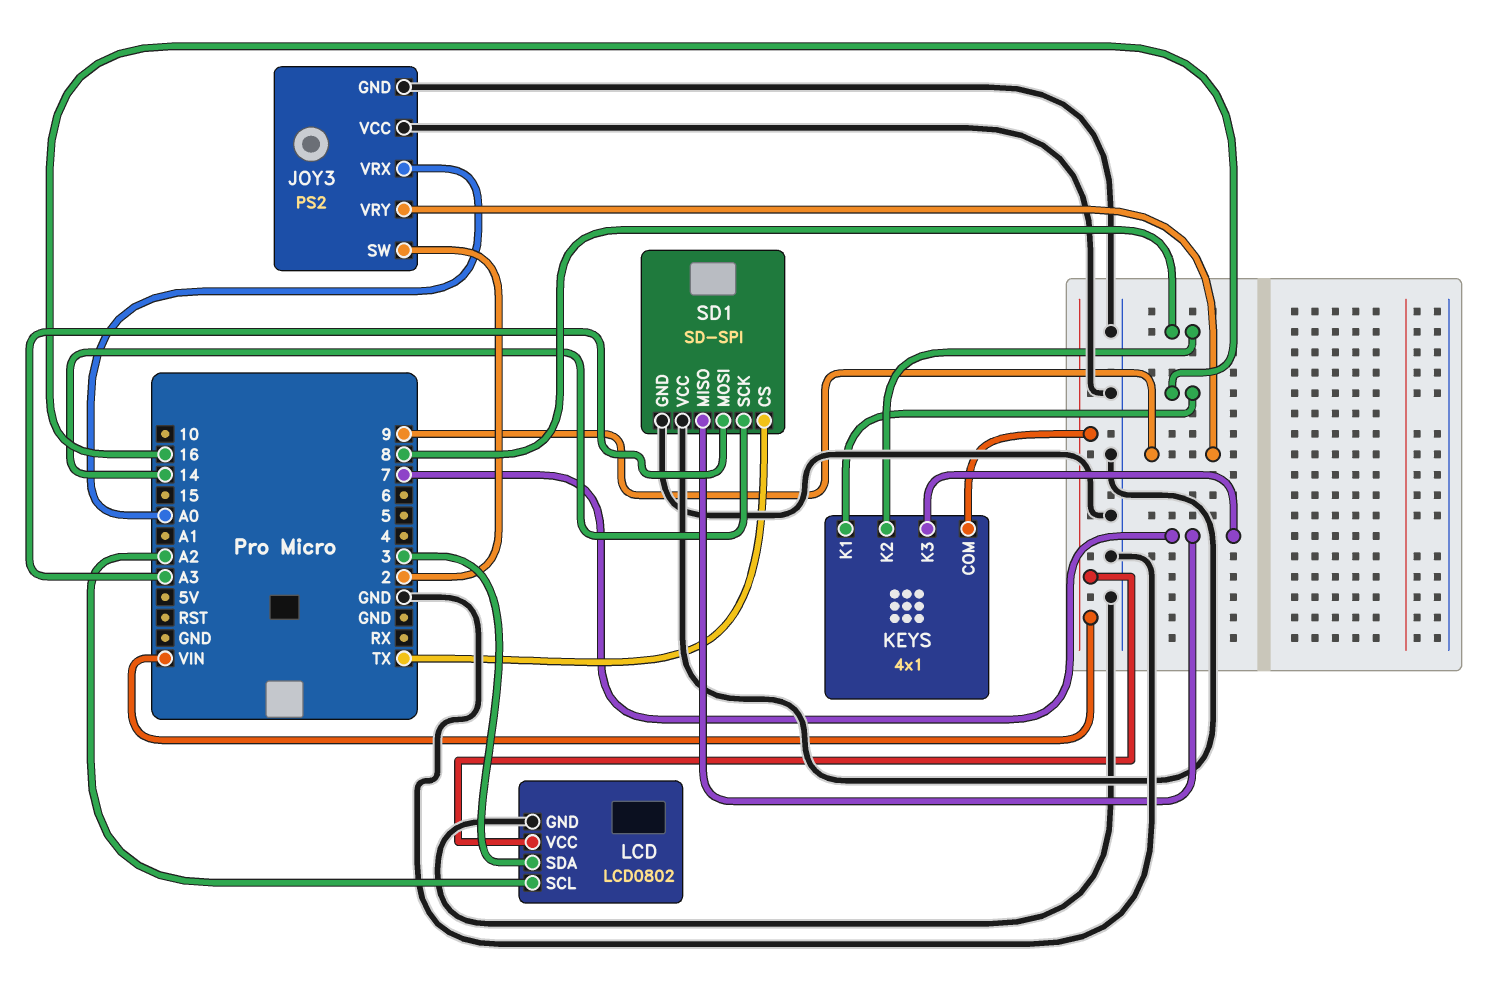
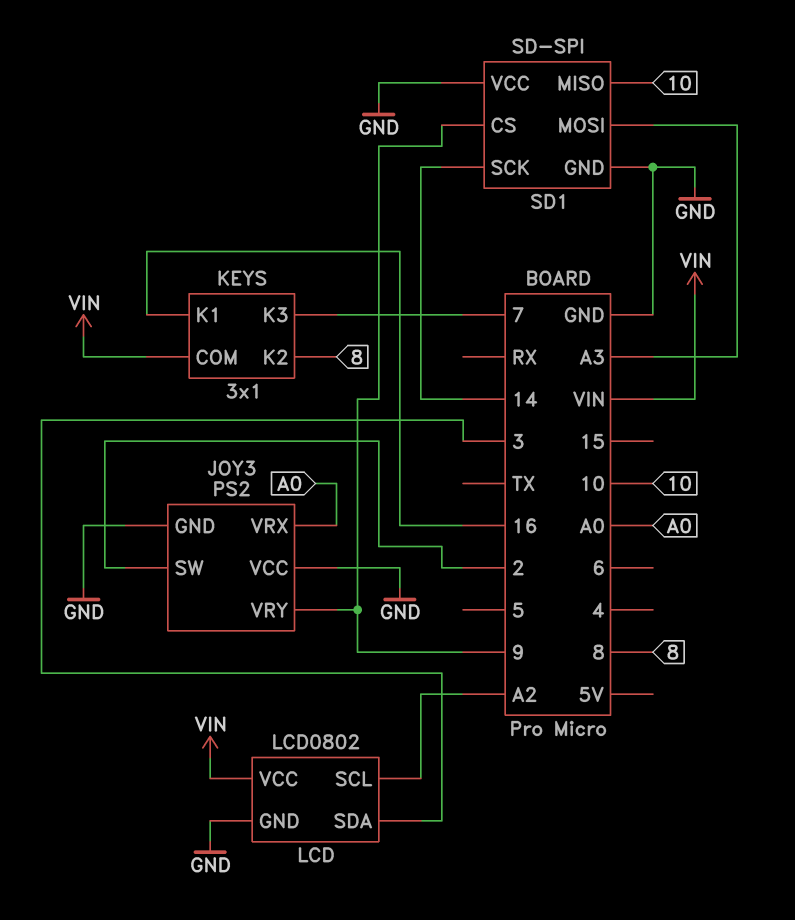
KEYS: 4x1 -> 3x1
SD1 pin CS: TX -> 9
SD1 pin MISO: 7 -> 10

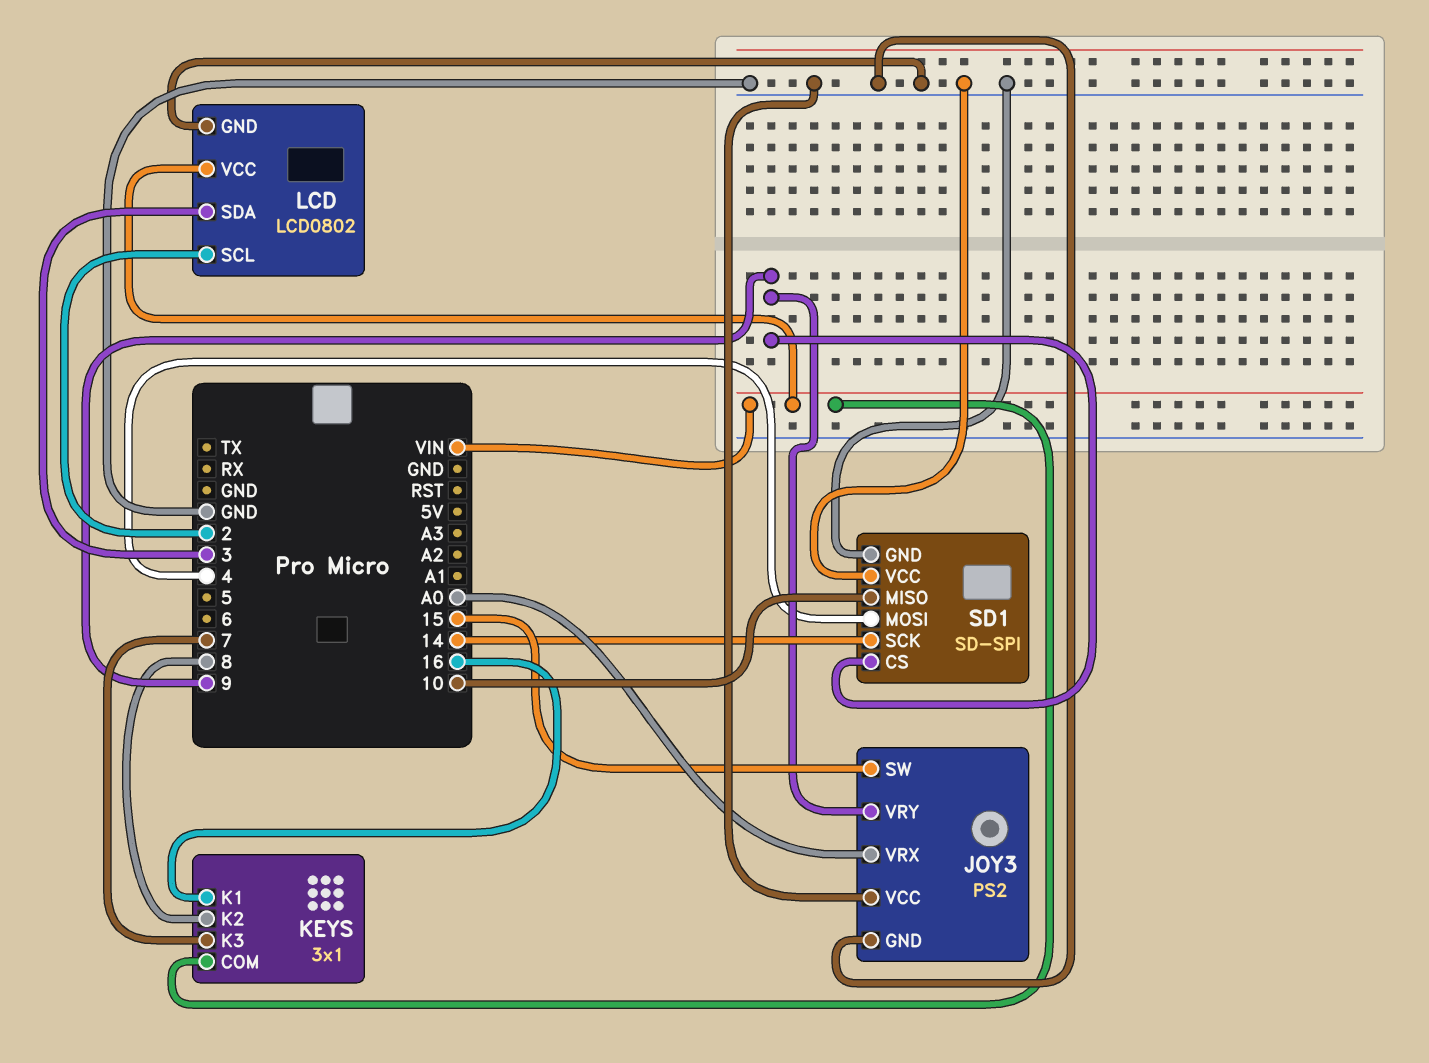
JOY3 pin SW: 2 -> 15
LCD pin SCL: A2 -> 2
SD1 pin MOSI: A3 -> 4

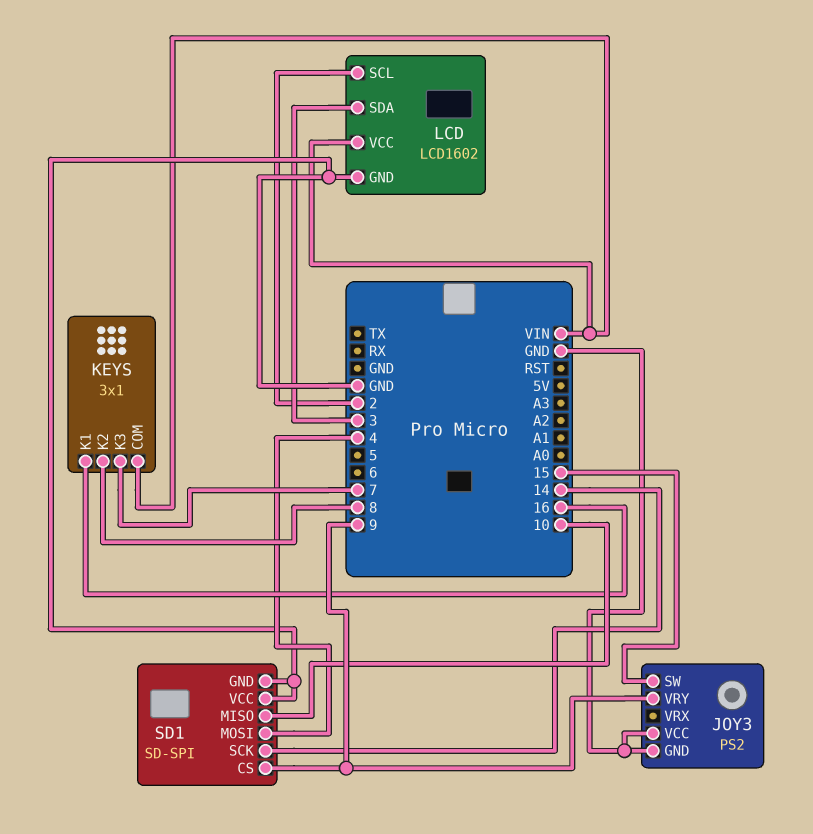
JOY3 pin VRX: A0 -> none
LCD: LCD0802 -> LCD1602

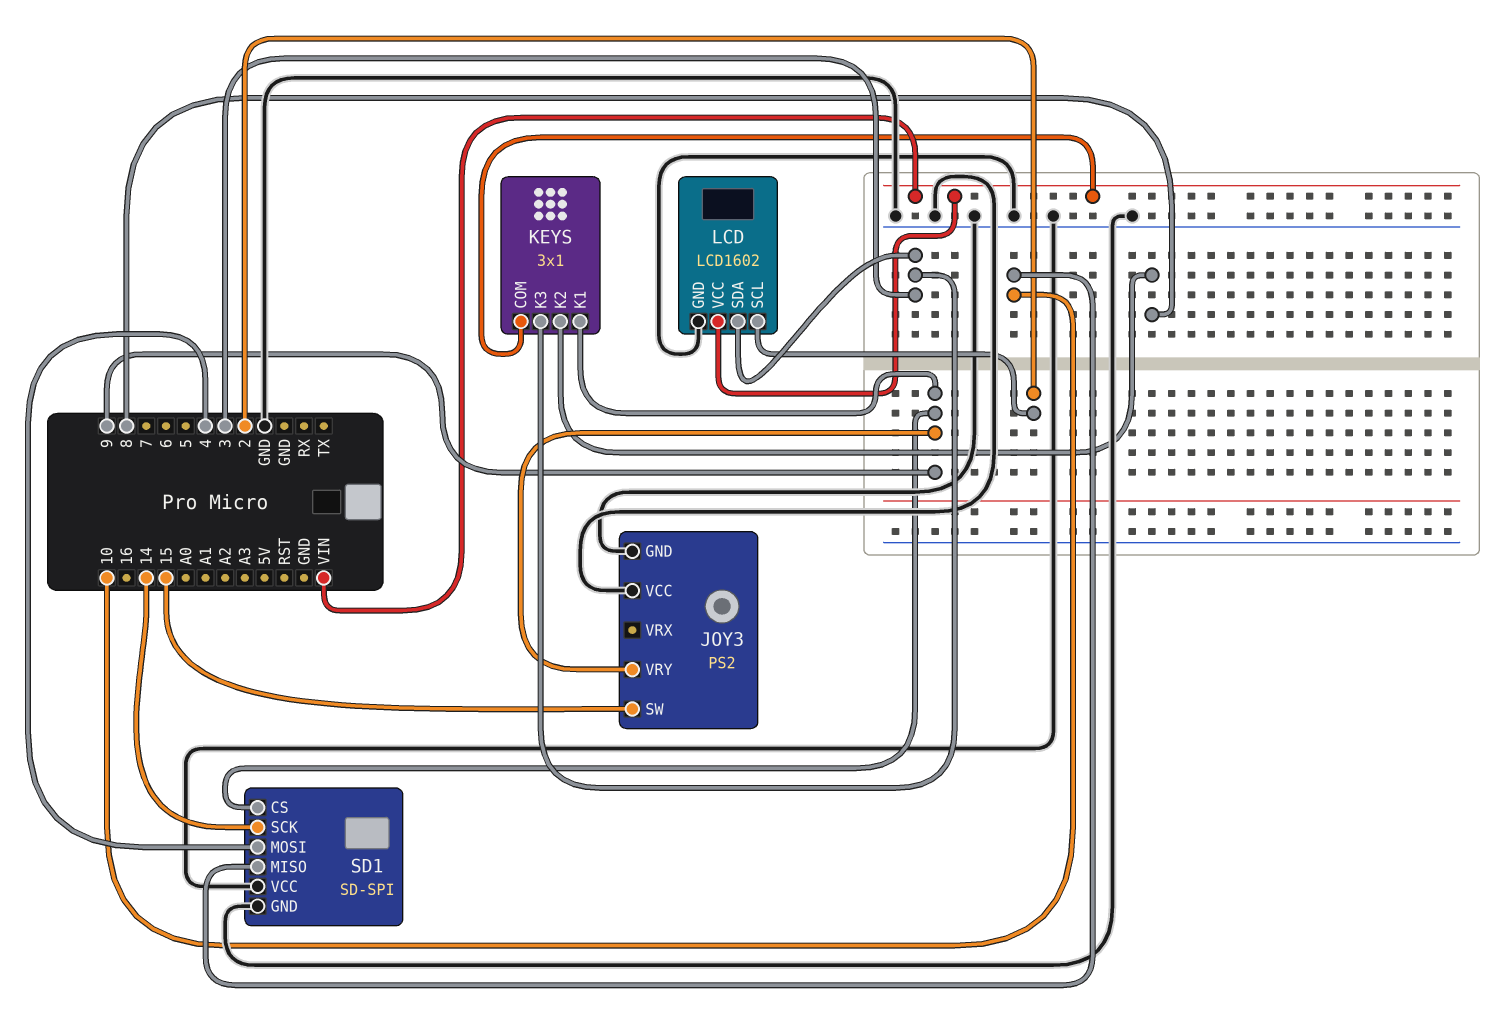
KEYS pin K1: 16 -> 9
KEYS pin K3: 7 -> 3

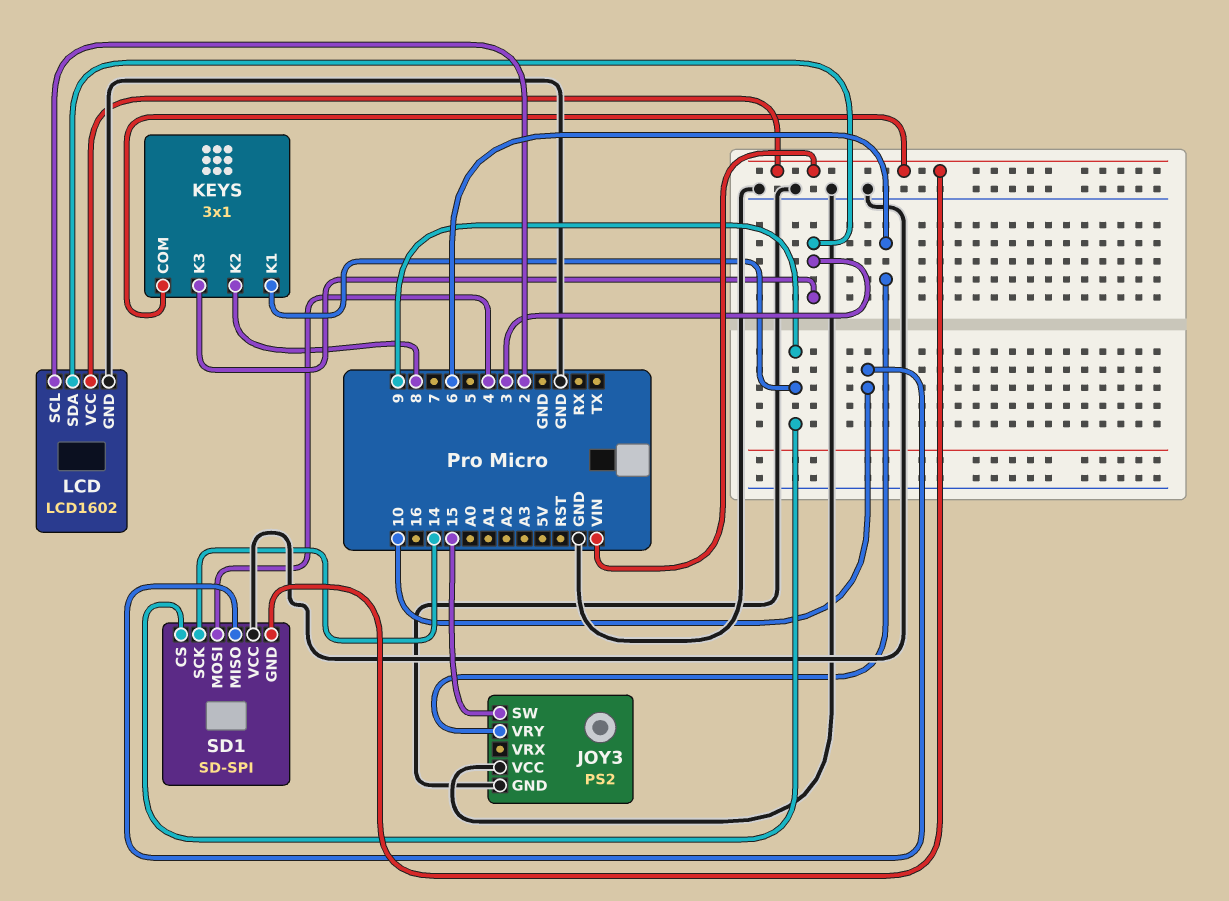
JOY3 pin VRY: 9 -> 6
SD1 pin GND: GND -> VIN

